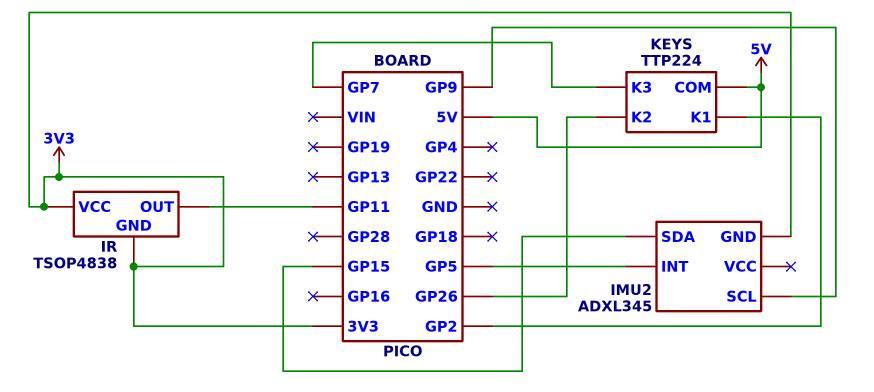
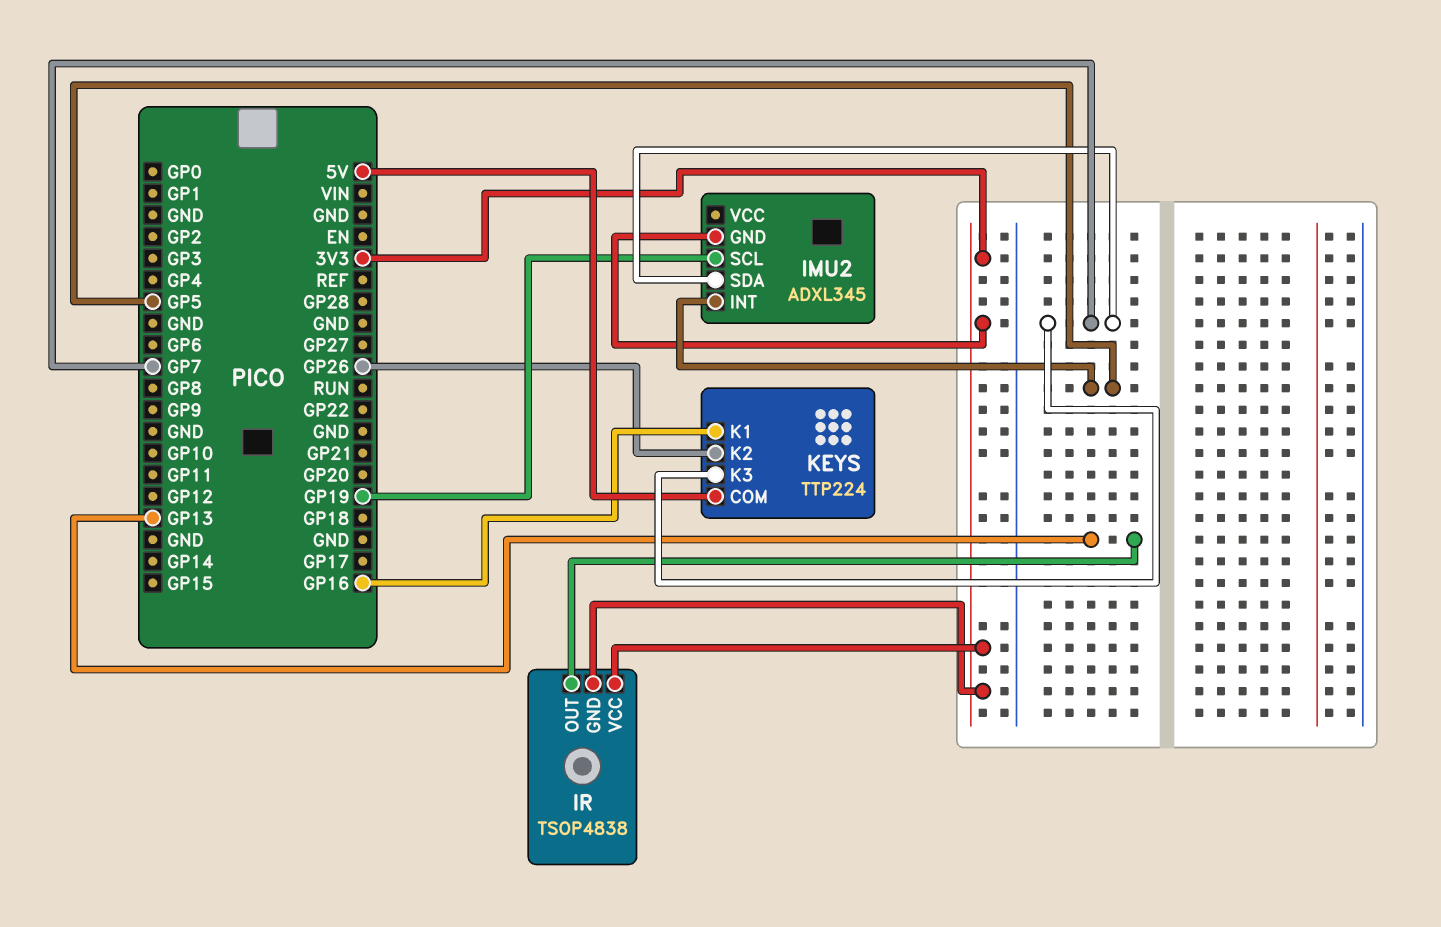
IMU2 pin SCL: GP9 -> GP19
IMU2 pin SDA: GP15 -> GP7
IR pin OUT: GP11 -> GP13
KEYS pin K1: GP2 -> GP16

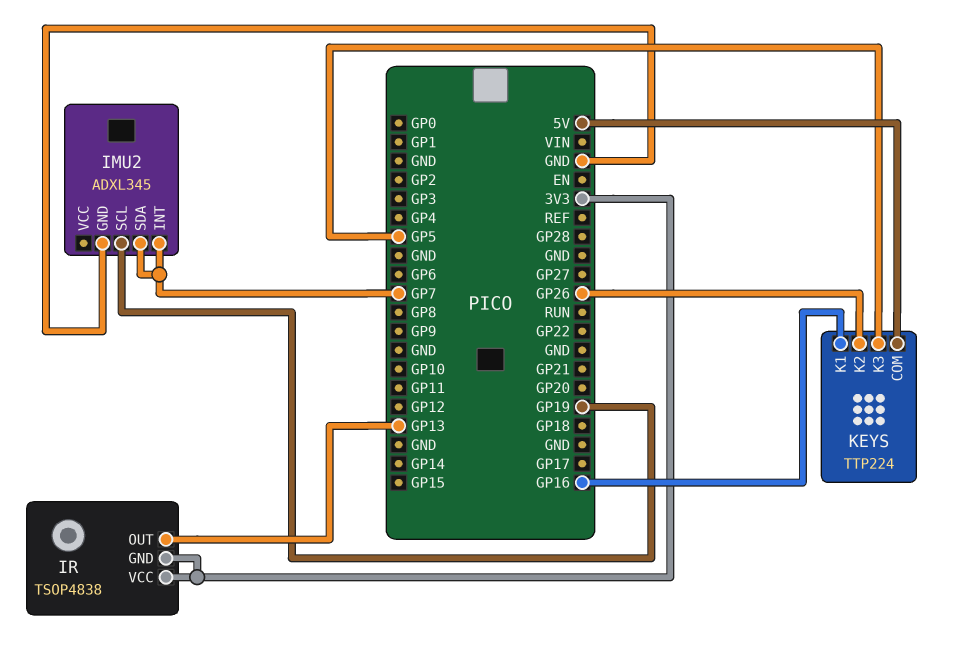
IMU2 pin GND: 3V3 -> GND
IMU2 pin INT: GP5 -> GP7
KEYS pin K3: GP7 -> GP5

